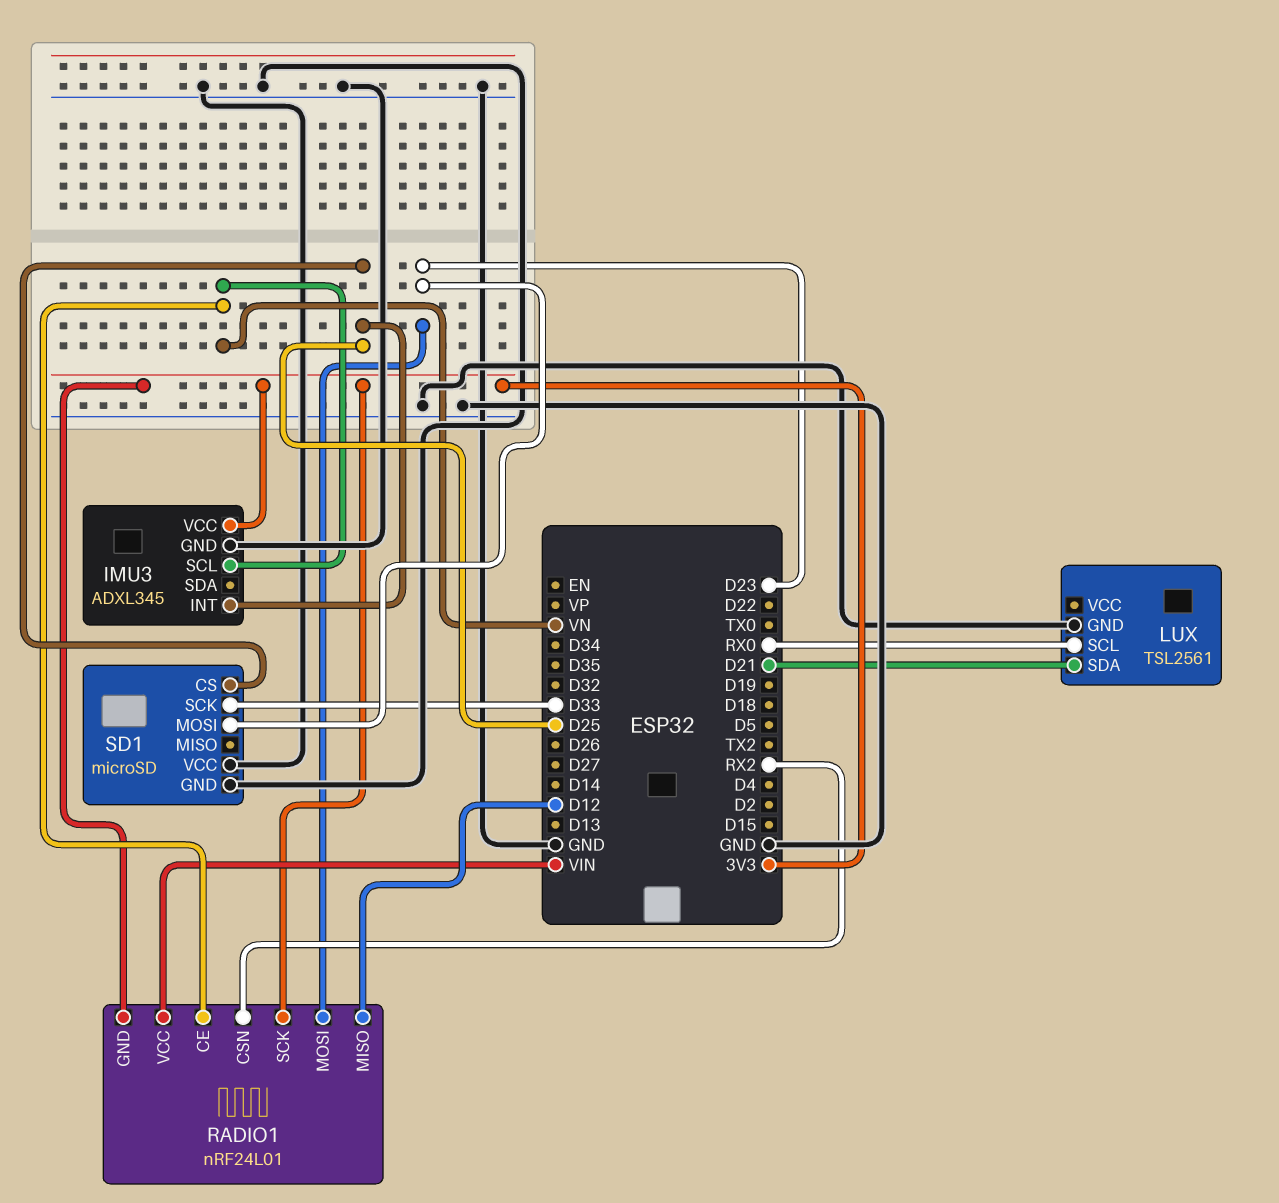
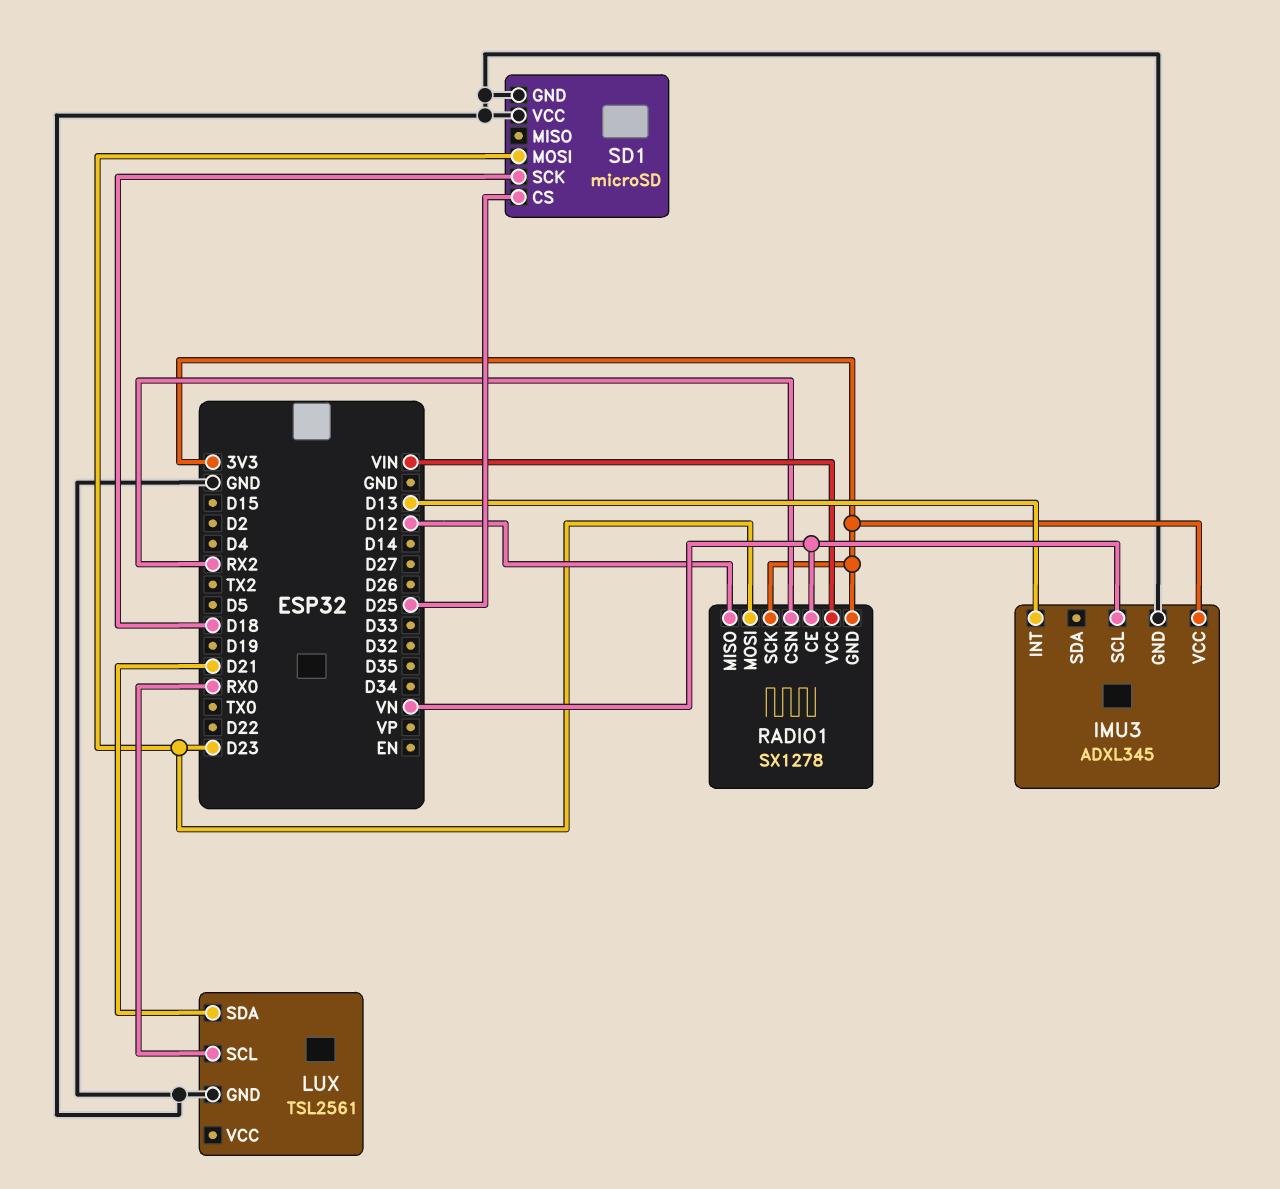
IMU3 pin INT: D25 -> D13
RADIO1: nRF24L01 -> SX1278
SD1 pin SCK: D33 -> D18

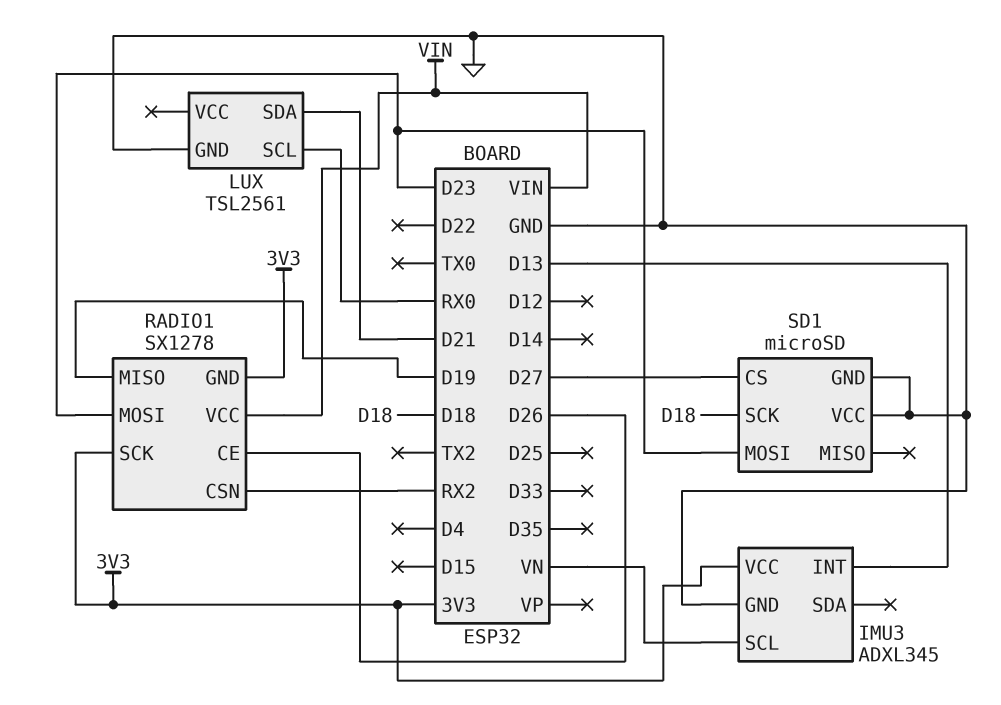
RADIO1 pin CE: VN -> D26
RADIO1 pin MISO: D12 -> D19
SD1 pin CS: D25 -> D27

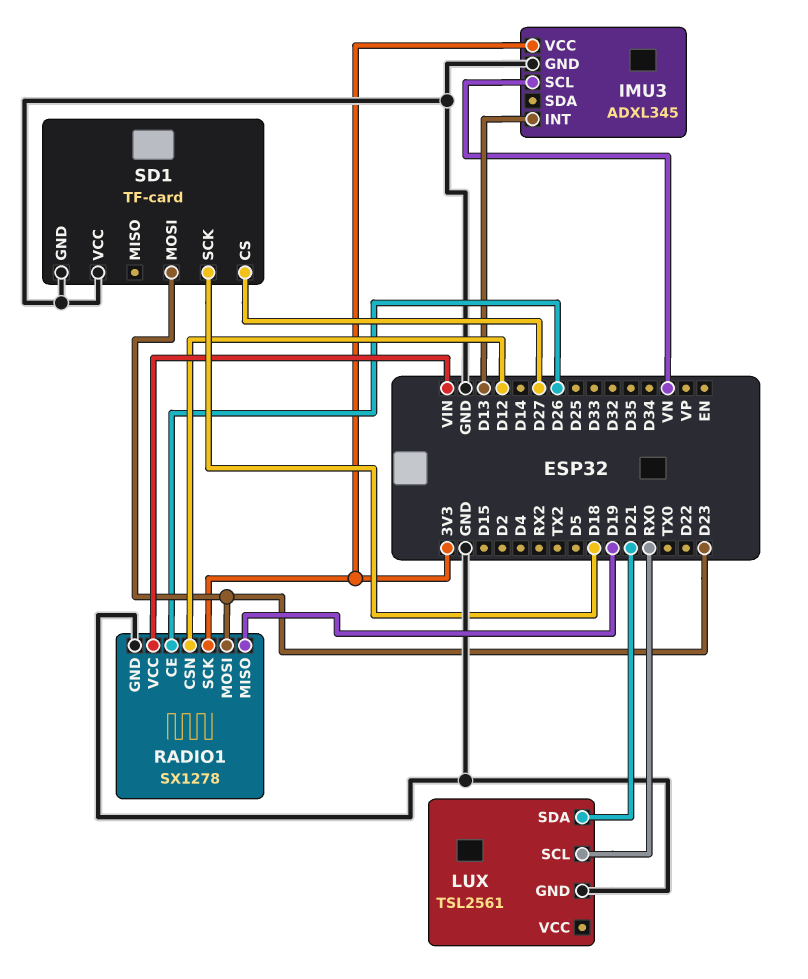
RADIO1 pin CSN: RX2 -> D12
RADIO1 pin GND: 3V3 -> GND
SD1: microSD -> TF-card

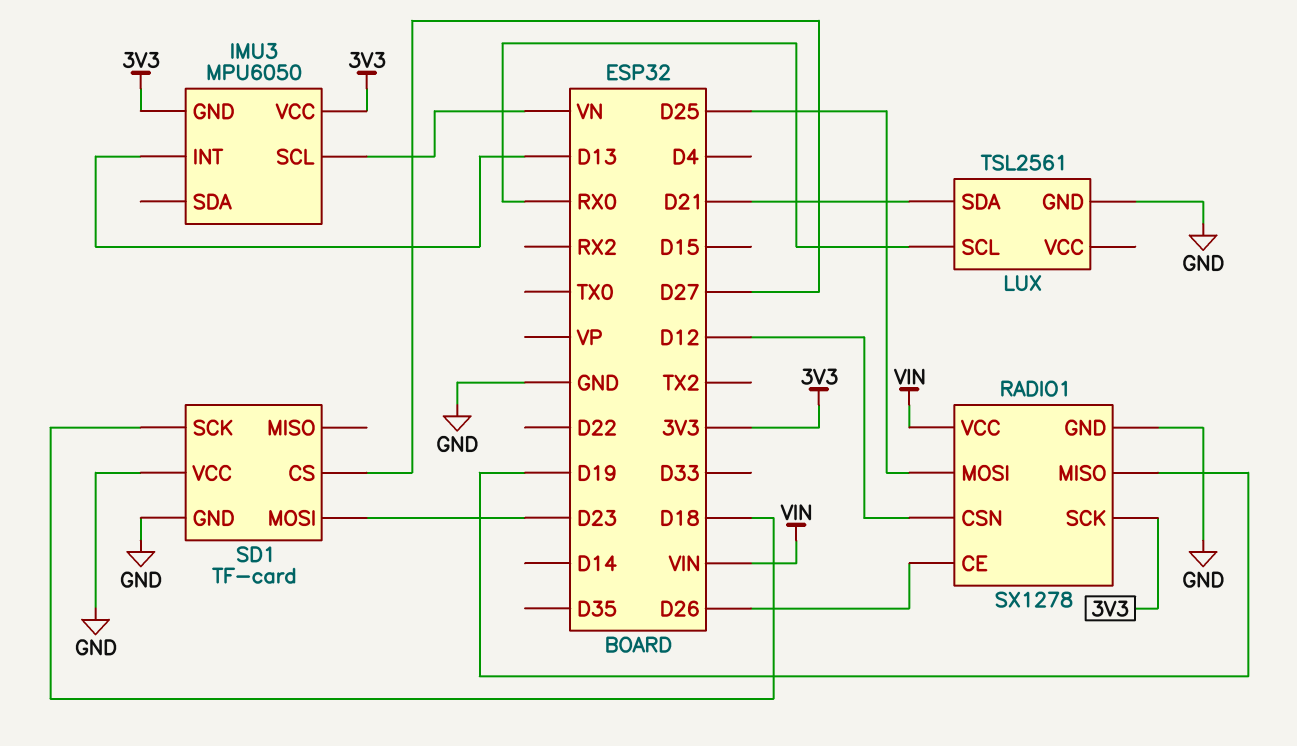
IMU3: ADXL345 -> MPU6050
IMU3 pin GND: GND -> 3V3
RADIO1 pin MOSI: D23 -> D25

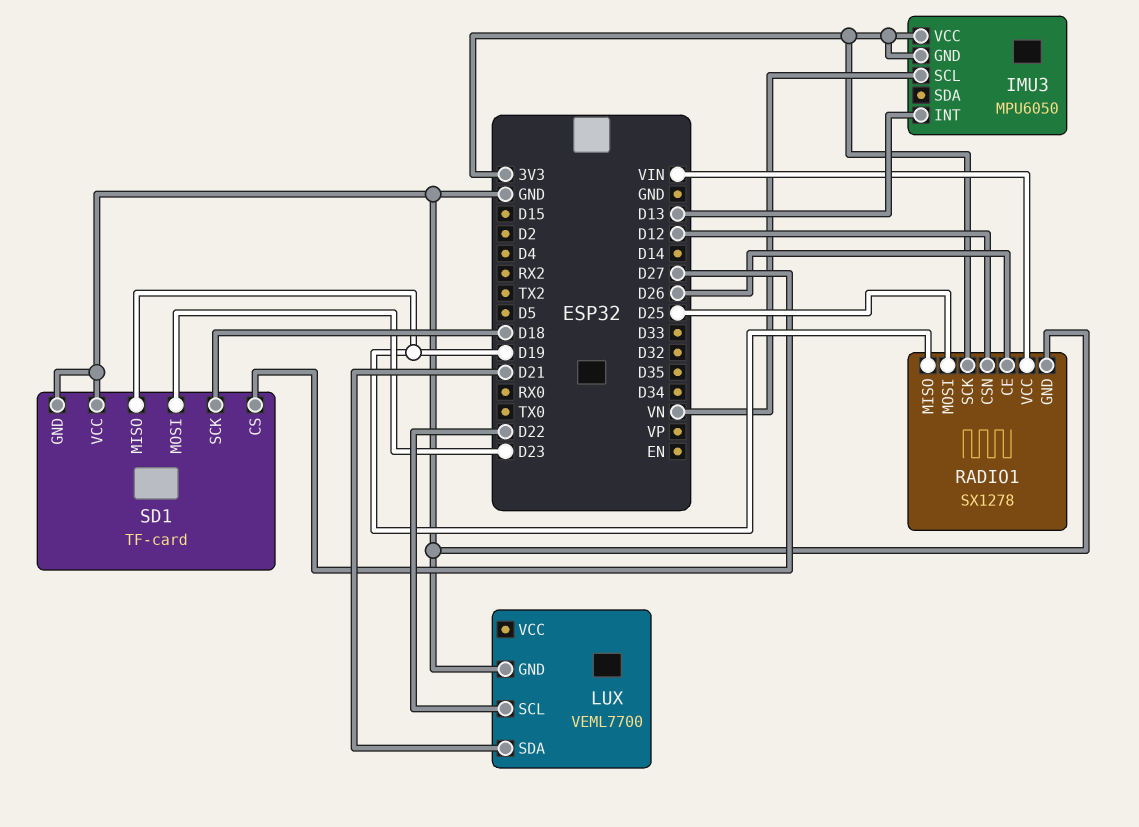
LUX: TSL2561 -> VEML7700
LUX pin SCL: RX0 -> D22
SD1 pin MISO: none -> D19

